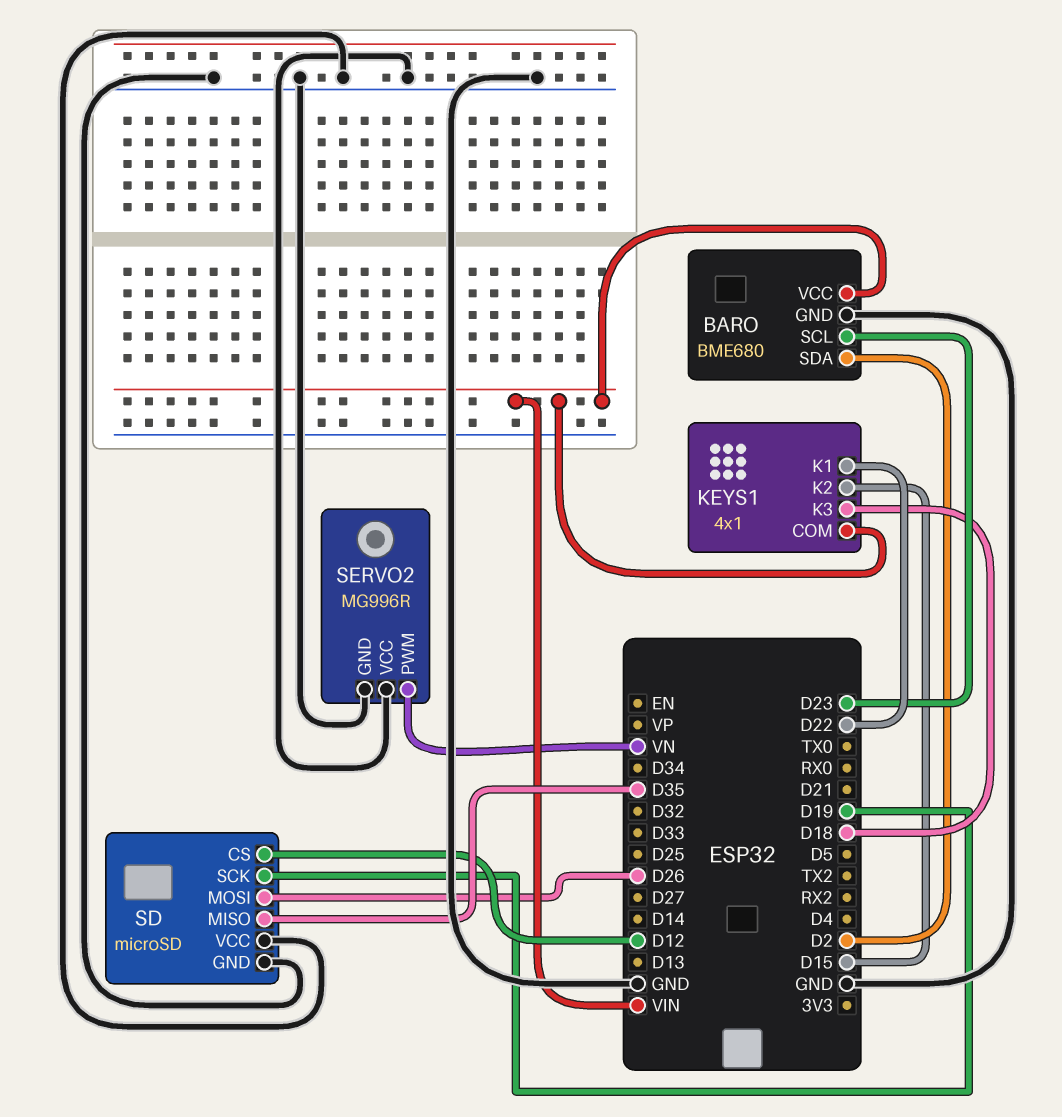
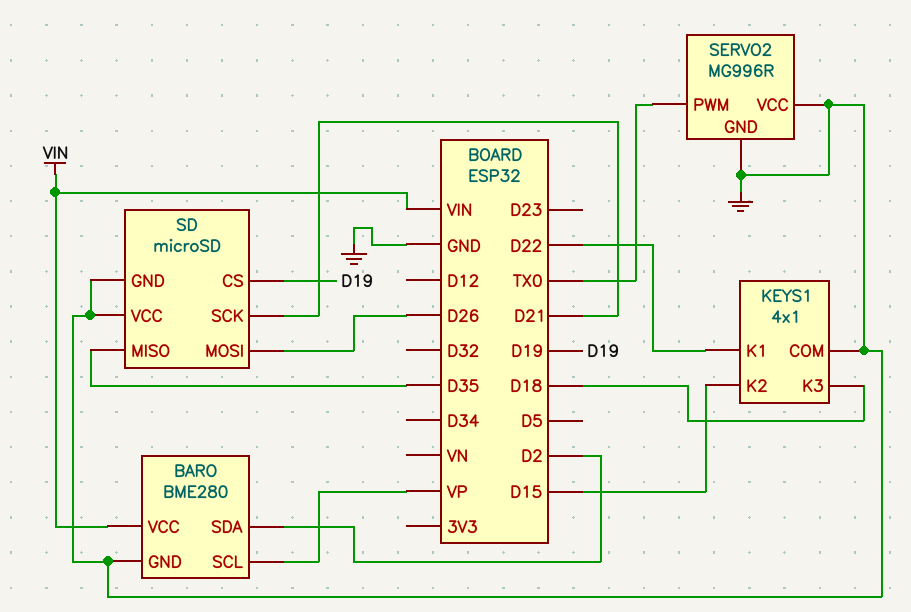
BARO: BME680 -> BME280
BARO pin SCL: D23 -> VP
KEYS1 pin COM: VIN -> GND
SD pin CS: D12 -> D19
SD pin SCK: D19 -> D21
SERVO2 pin PWM: VN -> TX0

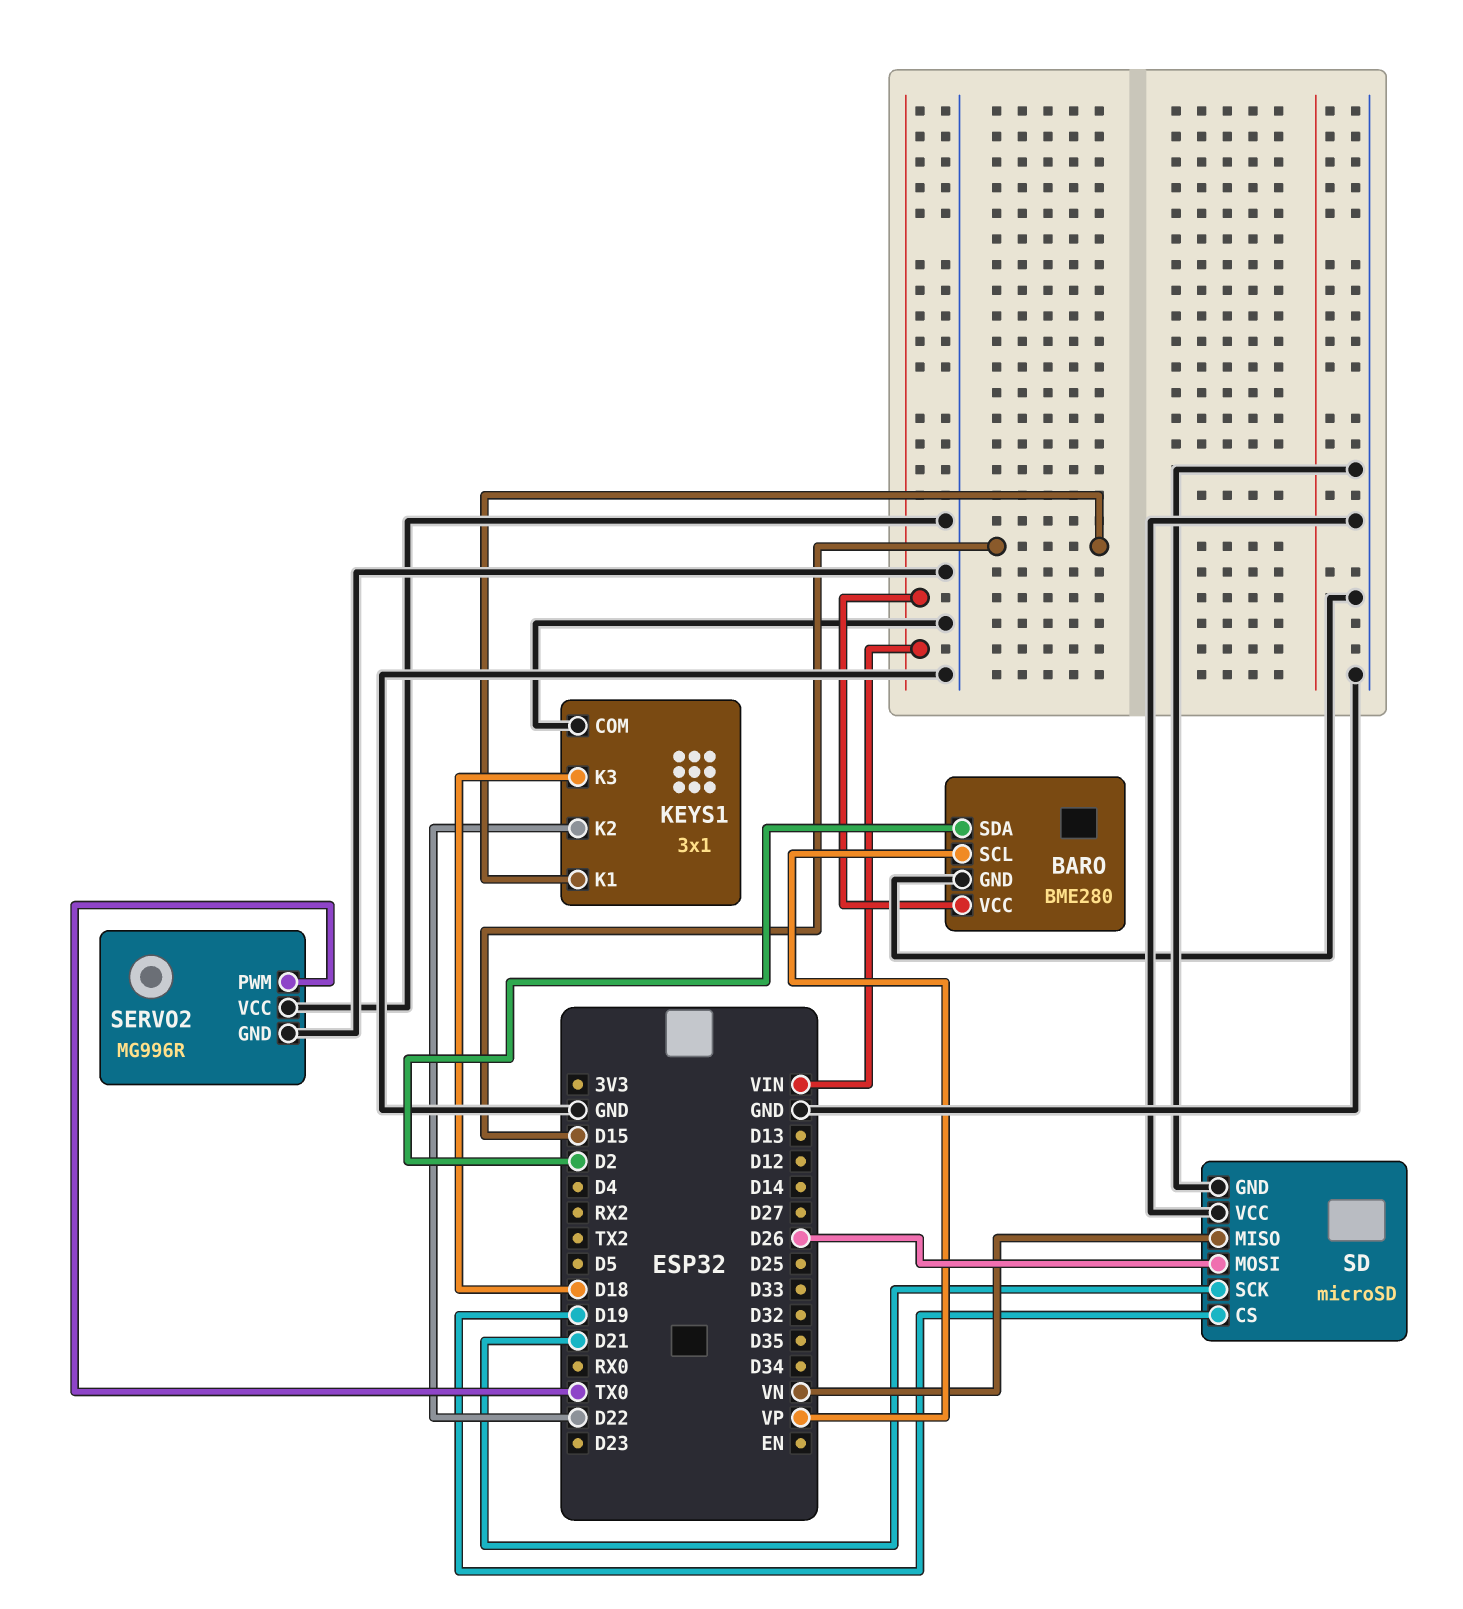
KEYS1: 4x1 -> 3x1
KEYS1 pin K1: D22 -> D15
KEYS1 pin K2: D15 -> D22
SD pin MISO: D35 -> VN

